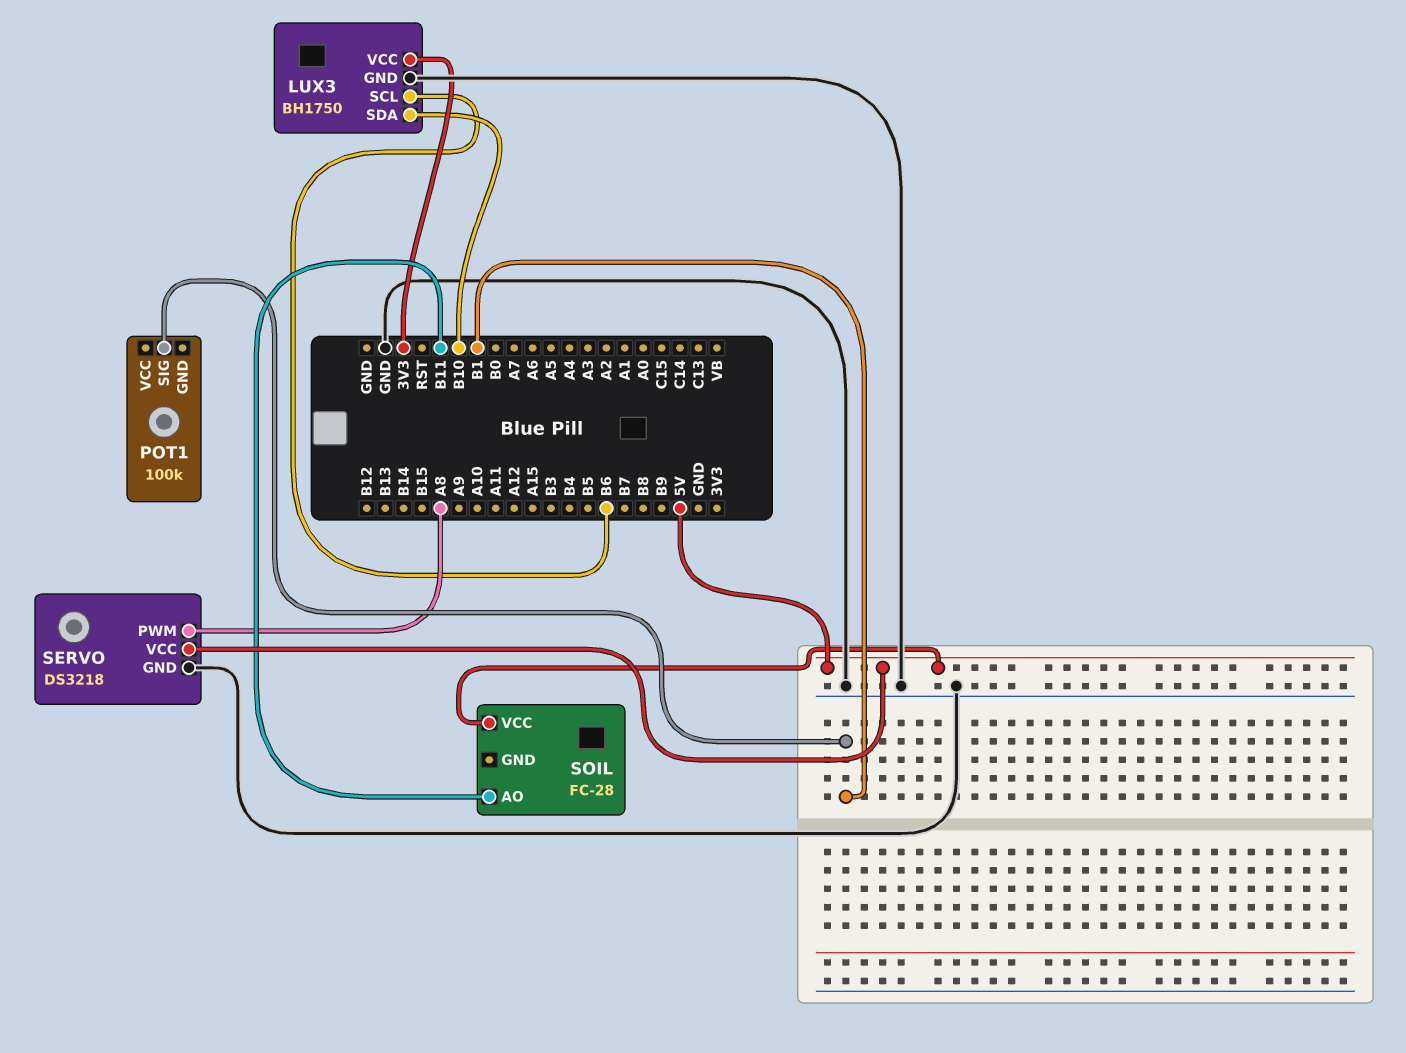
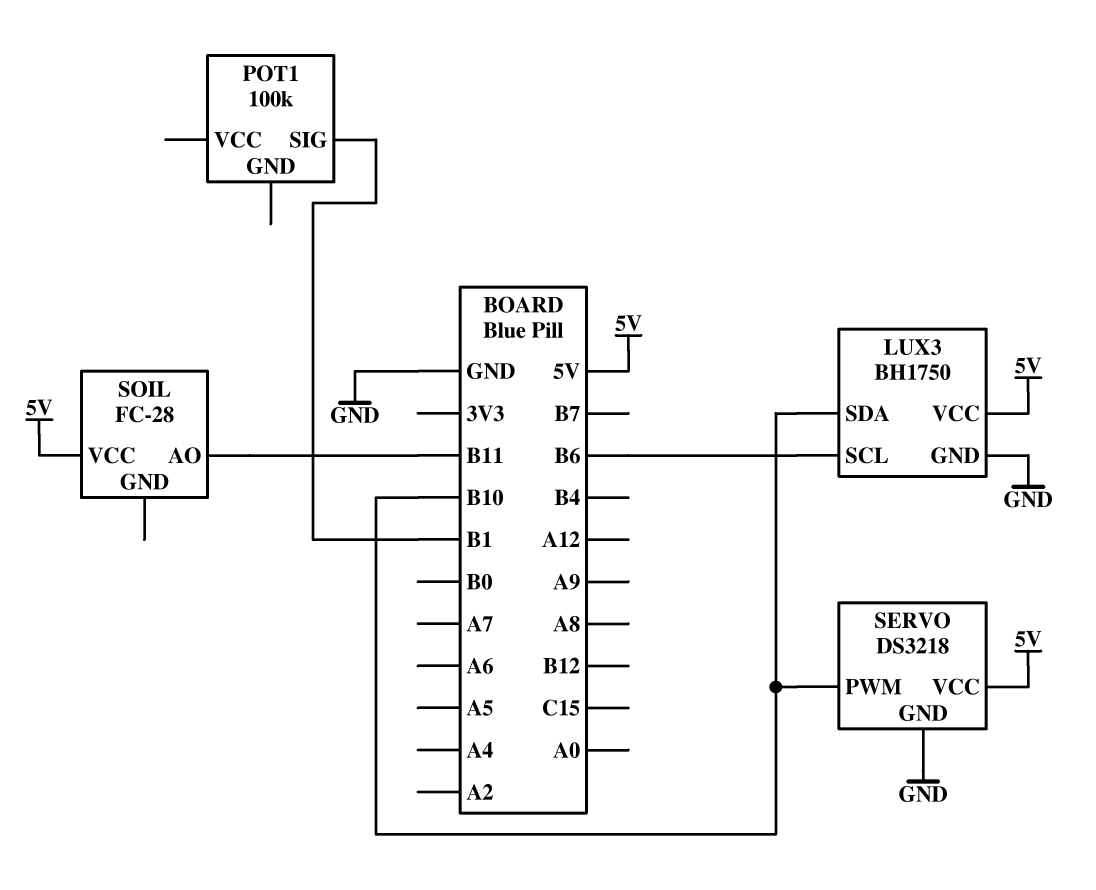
LUX3 pin VCC: 3V3 -> 5V
SERVO pin PWM: A8 -> B10

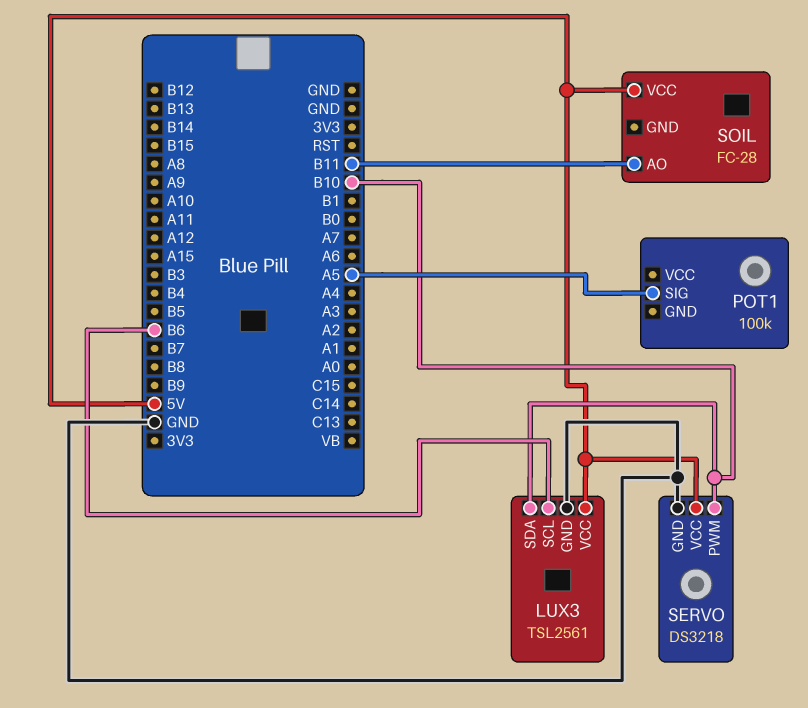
LUX3: BH1750 -> TSL2561
POT1 pin SIG: B1 -> A5

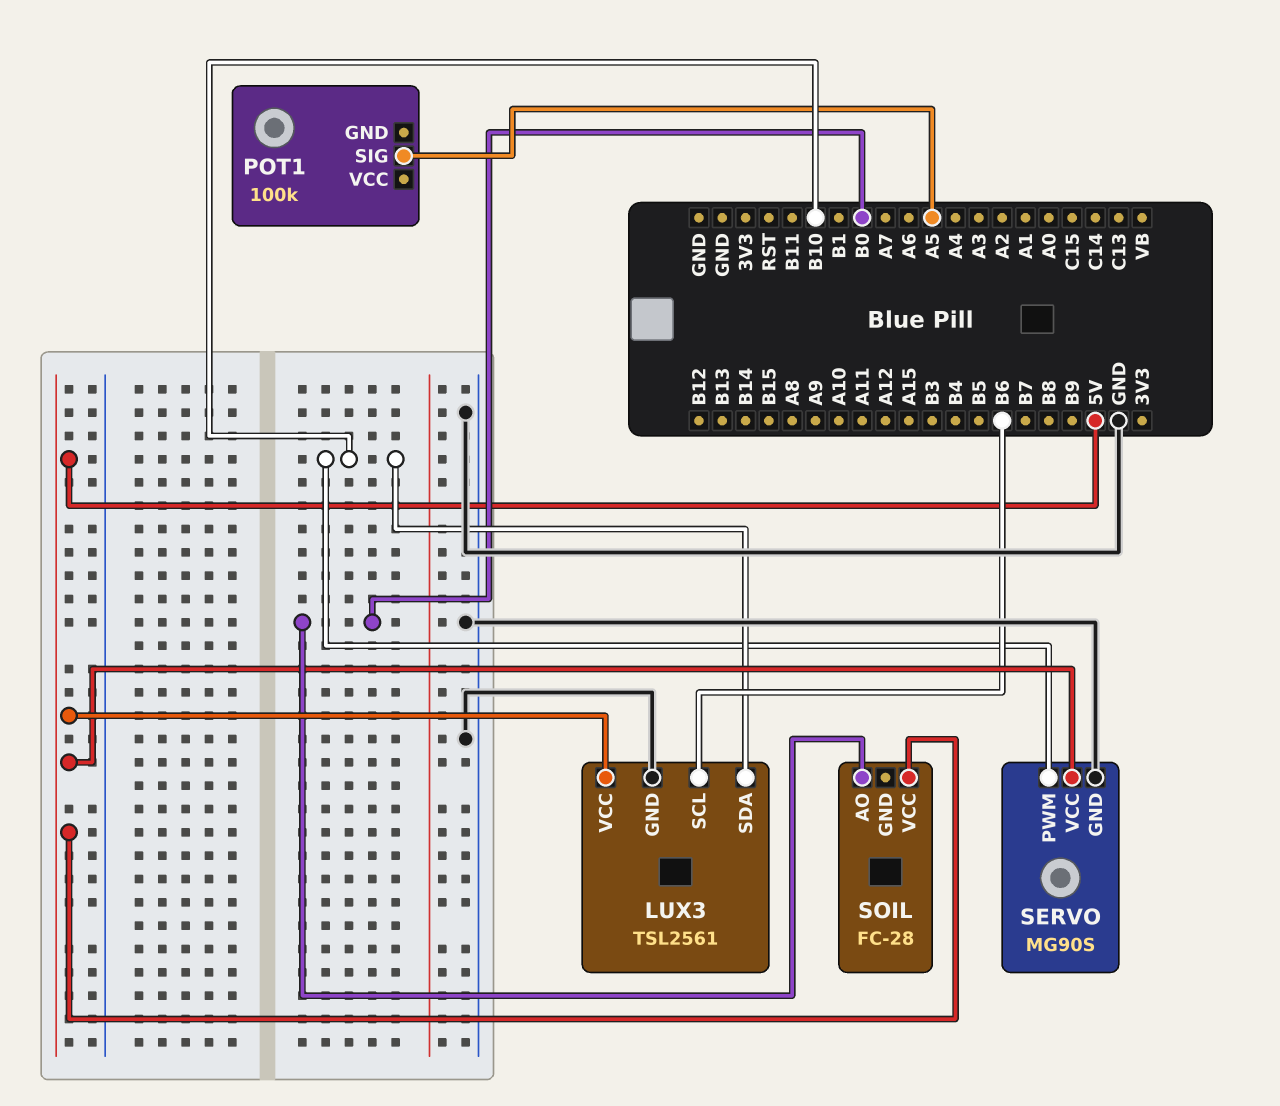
SERVO: DS3218 -> MG90S
SOIL pin AO: B11 -> B0

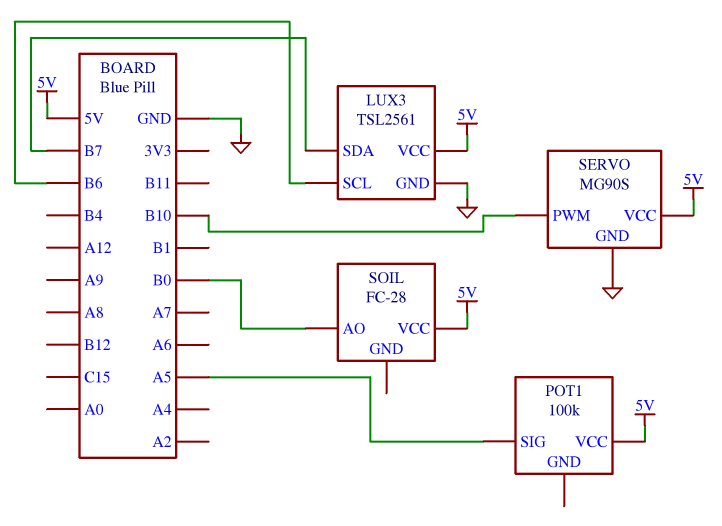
LUX3 pin SDA: B10 -> B7
POT1 pin VCC: none -> 5V

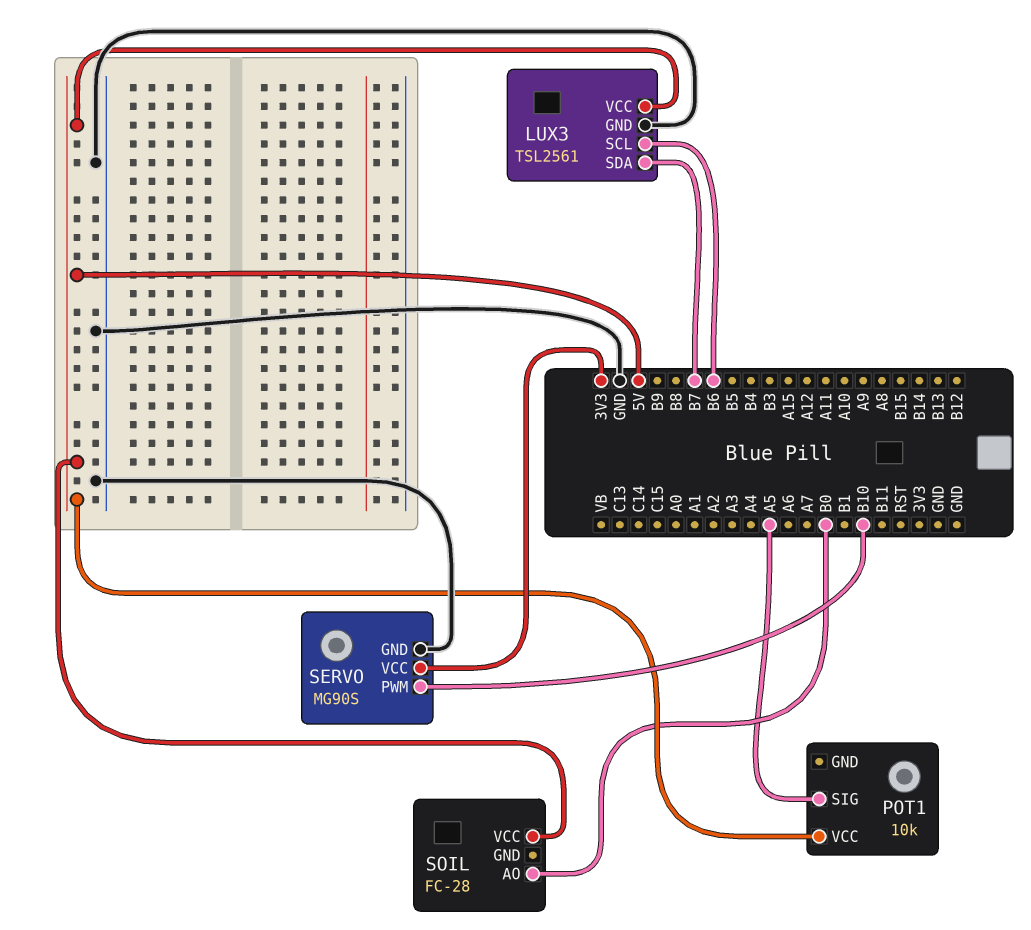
POT1: 100k -> 10k
SERVO pin VCC: 5V -> 3V3

